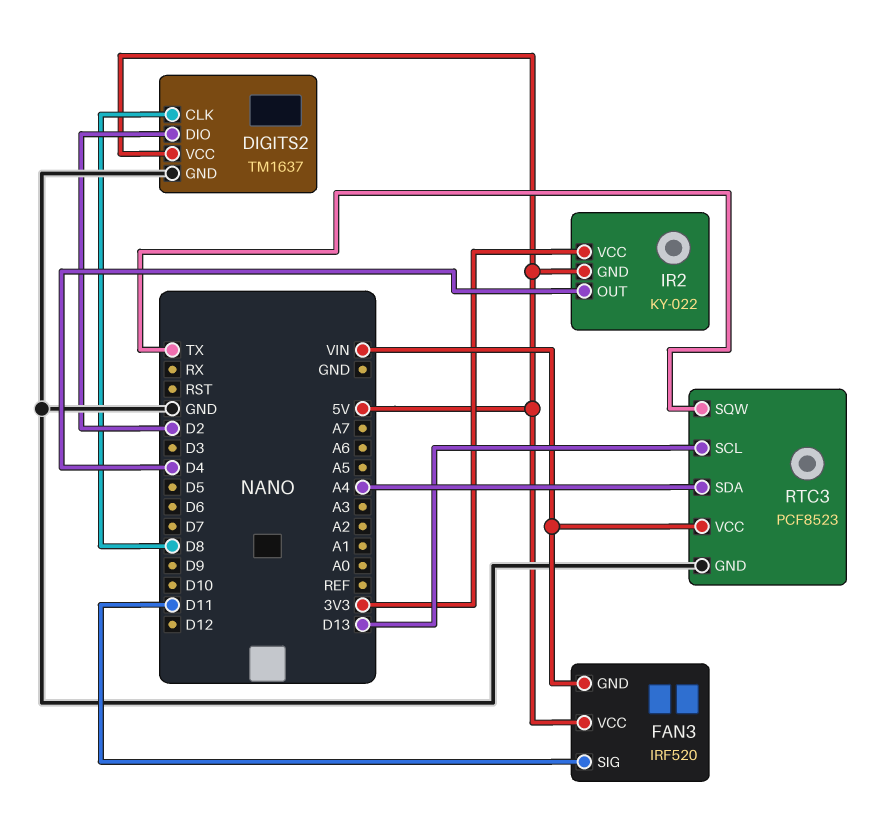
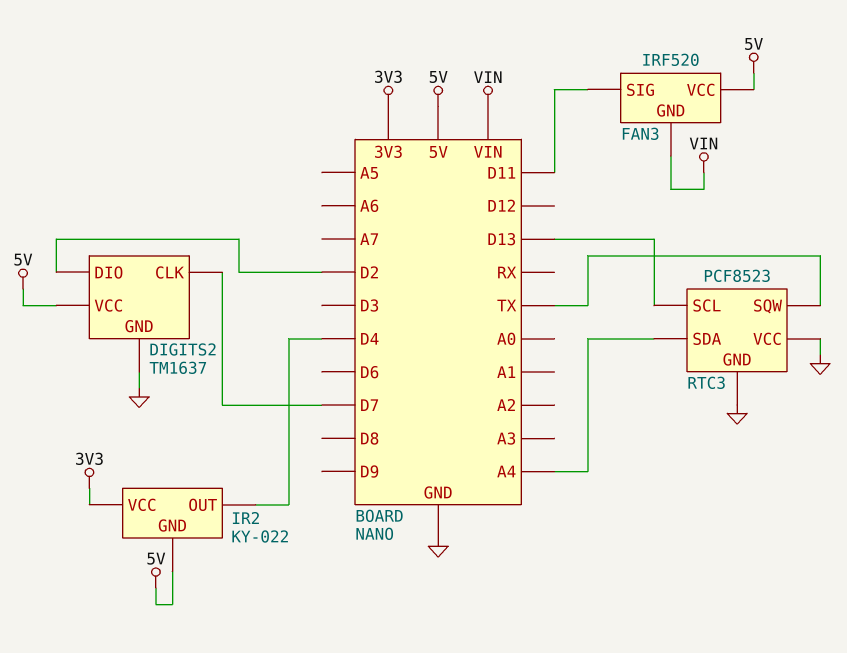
DIGITS2 pin CLK: D8 -> D7
RTC3 pin VCC: VIN -> GND

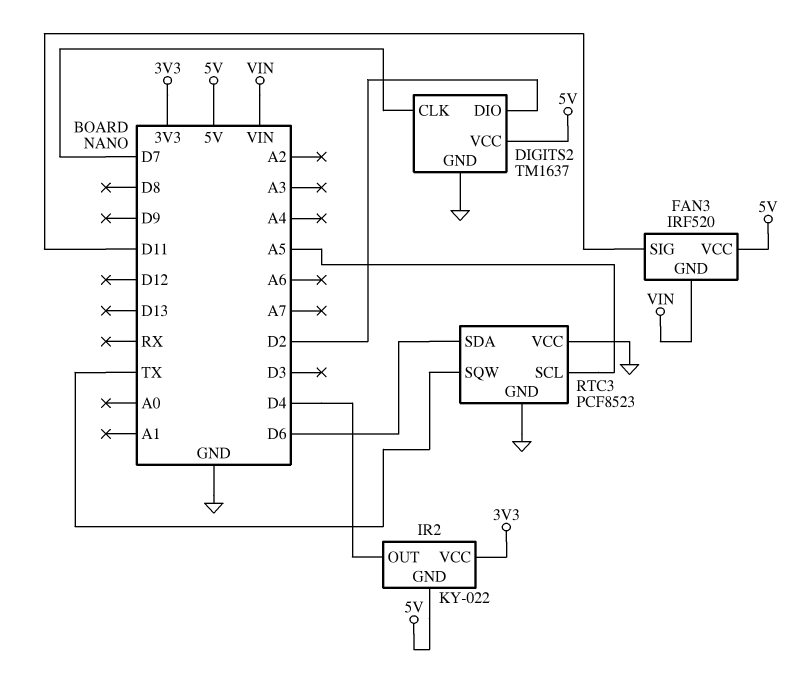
RTC3 pin SCL: D13 -> A5
RTC3 pin SDA: A4 -> D6

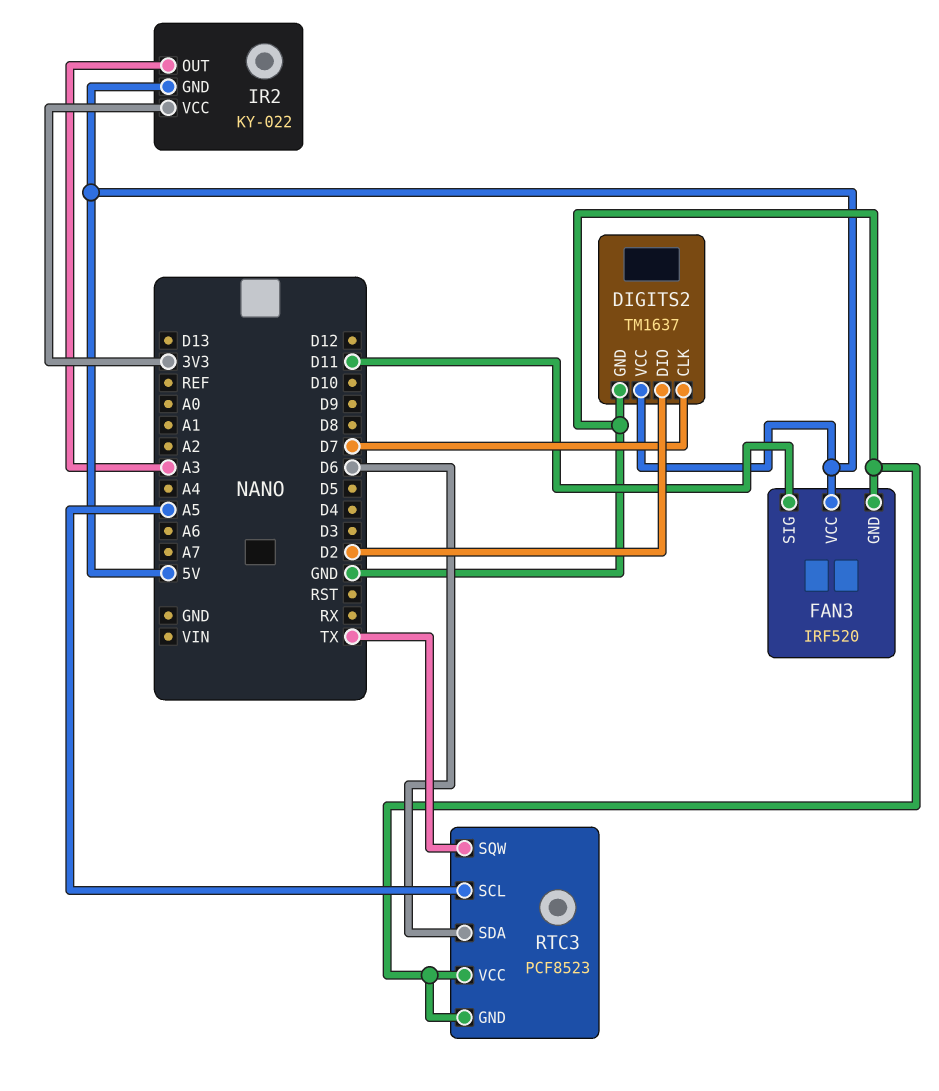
FAN3 pin GND: VIN -> GND
IR2 pin OUT: D4 -> A3

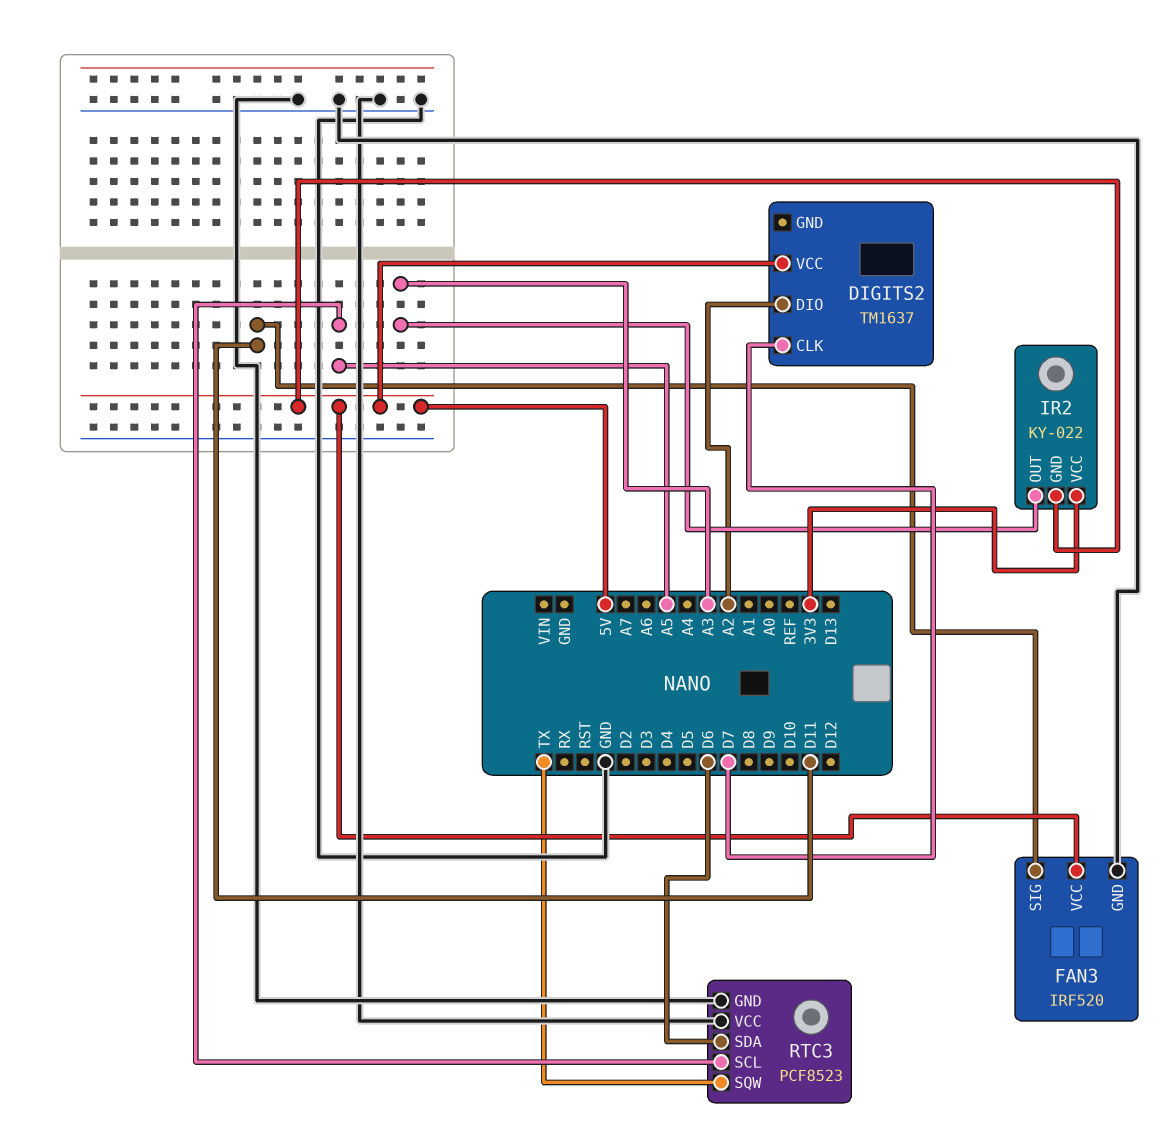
DIGITS2 pin DIO: D2 -> A2
DIGITS2 pin GND: GND -> none

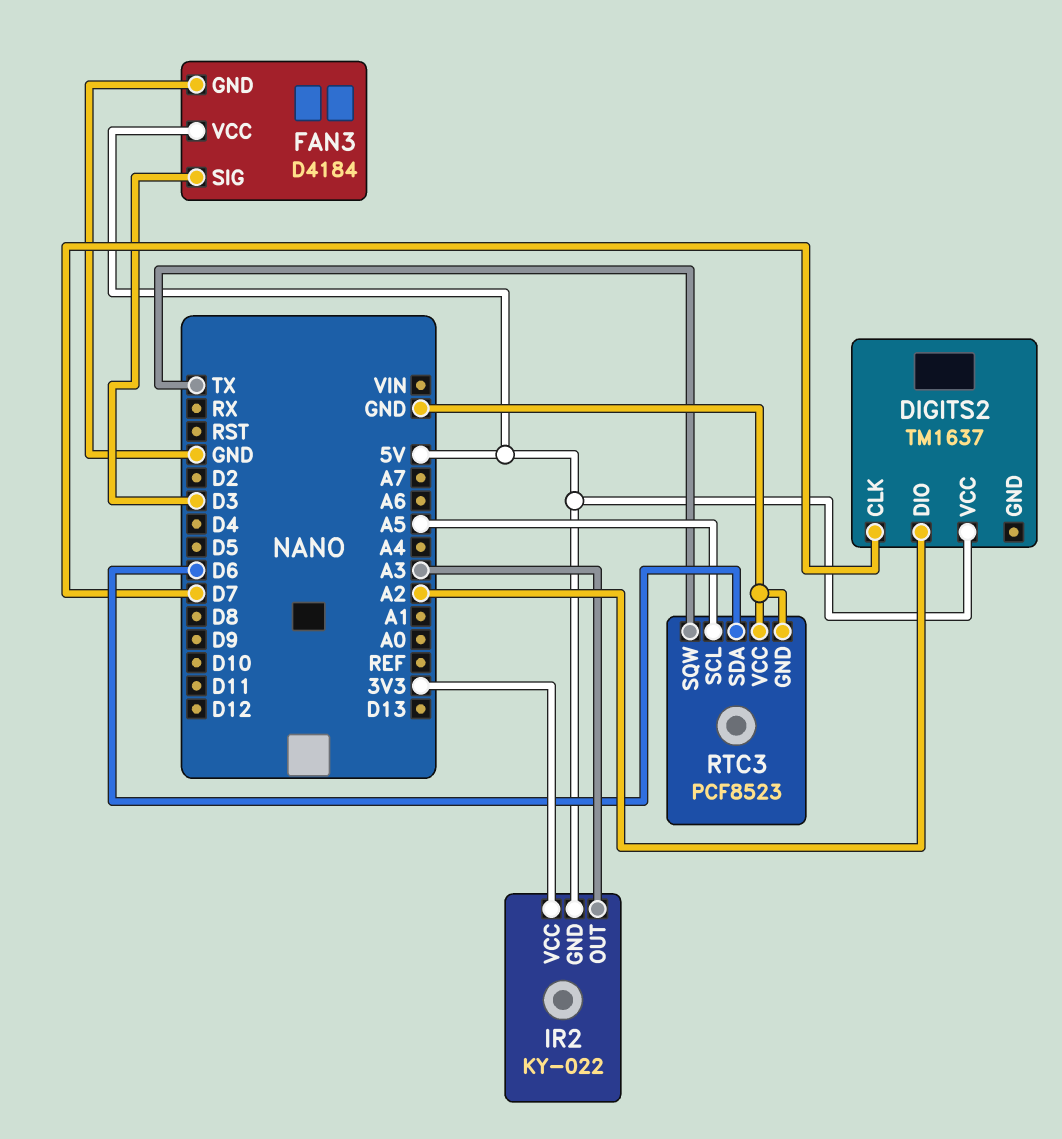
FAN3: IRF520 -> D4184
FAN3 pin SIG: D11 -> D3

